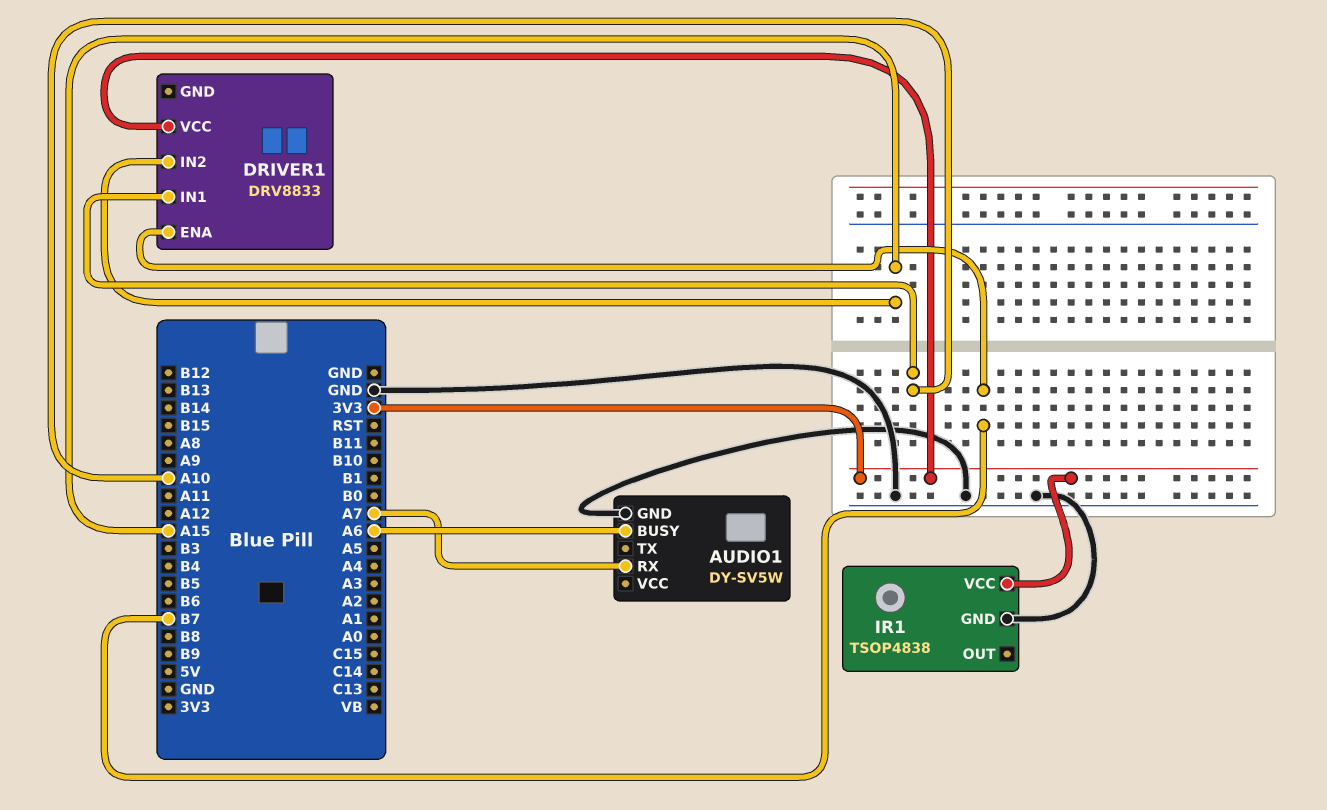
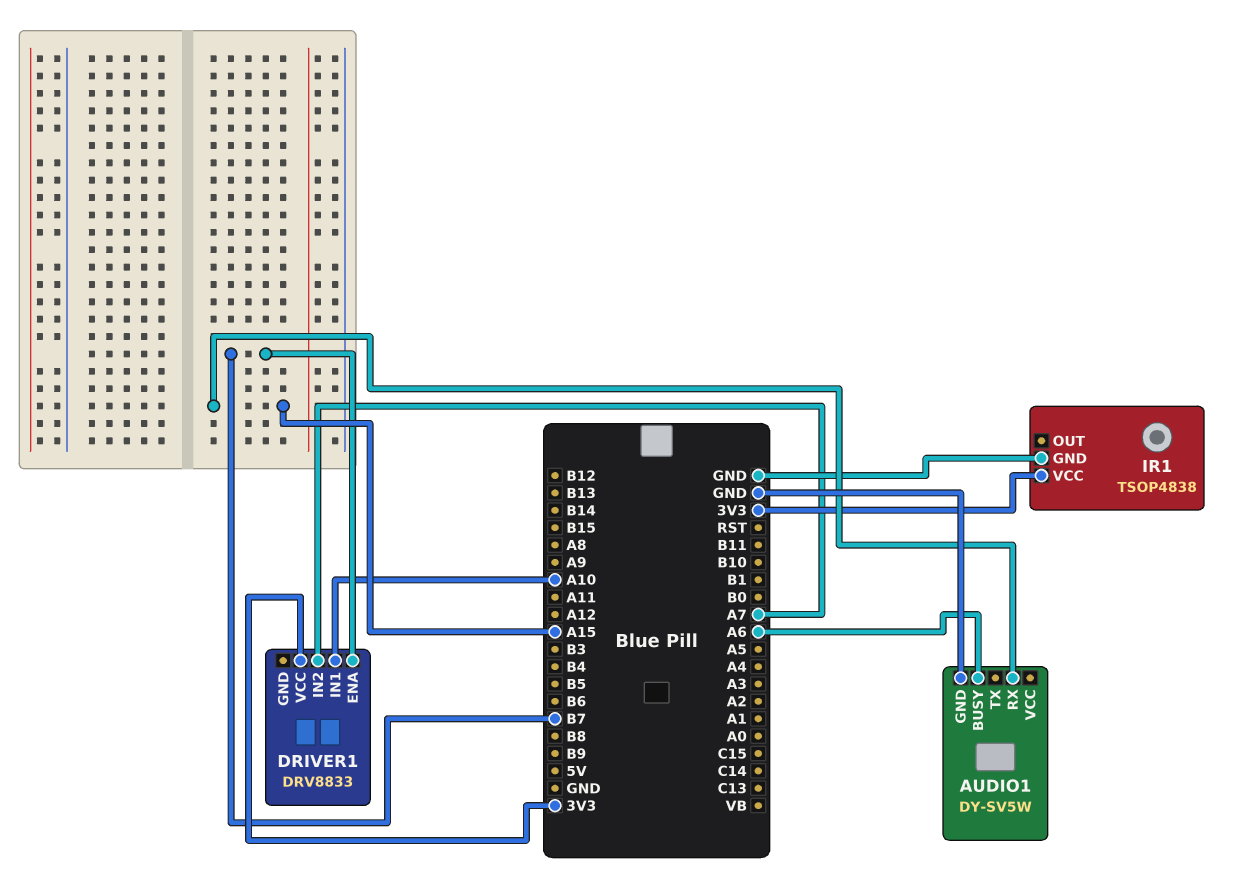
AUDIO1 pin RX: A7 -> A15
DRIVER1 pin IN2: A15 -> A7

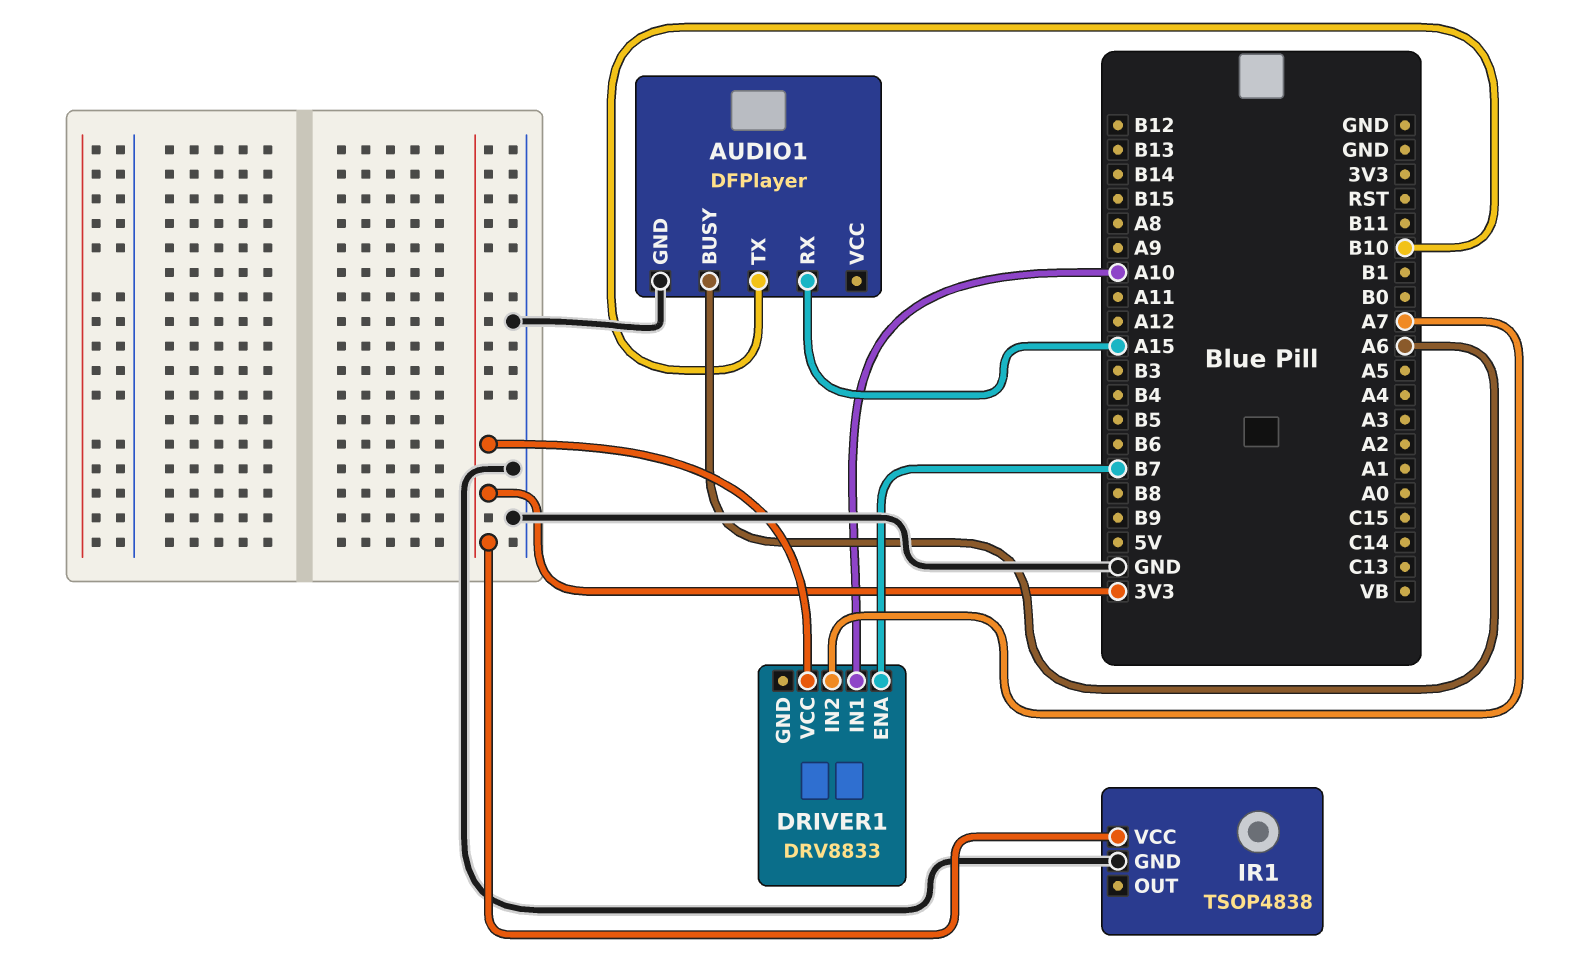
AUDIO1: DY-SV5W -> DFPlayer
AUDIO1 pin TX: none -> B10

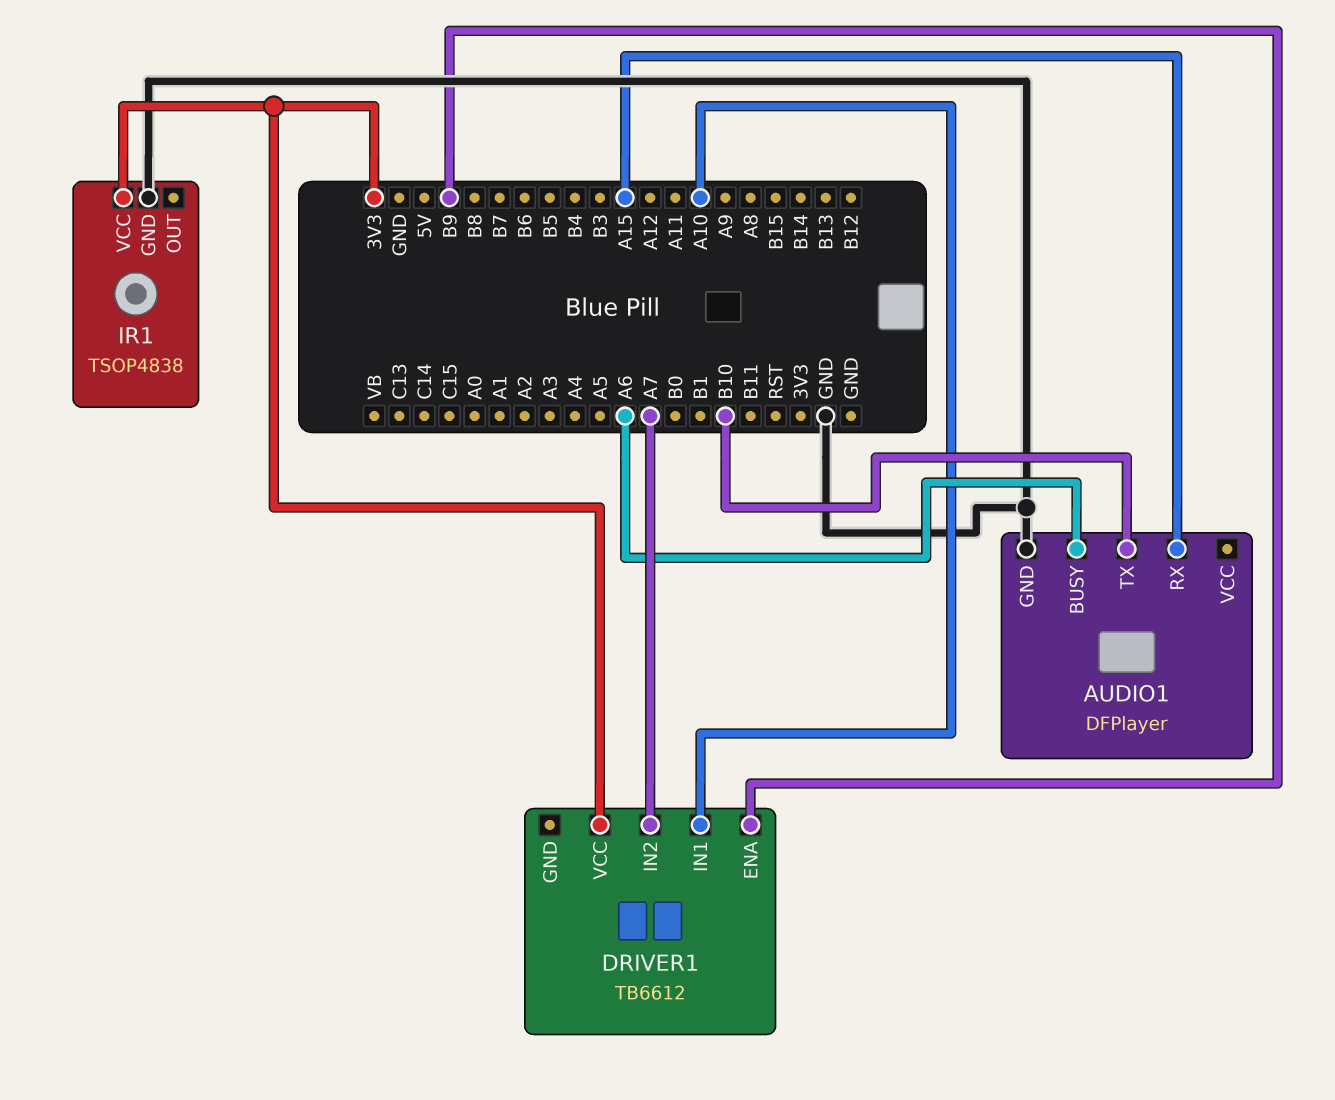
DRIVER1: DRV8833 -> TB6612
DRIVER1 pin ENA: B7 -> B9

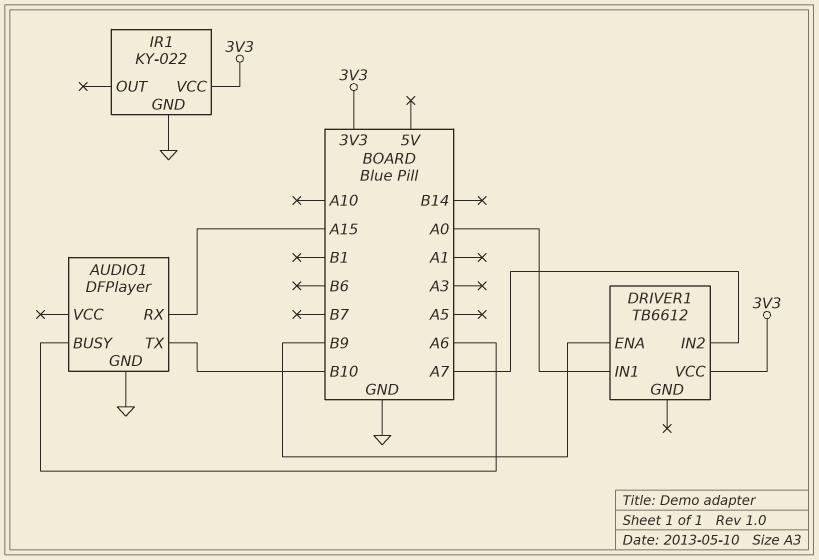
DRIVER1 pin IN1: A10 -> A0
IR1: TSOP4838 -> KY-022

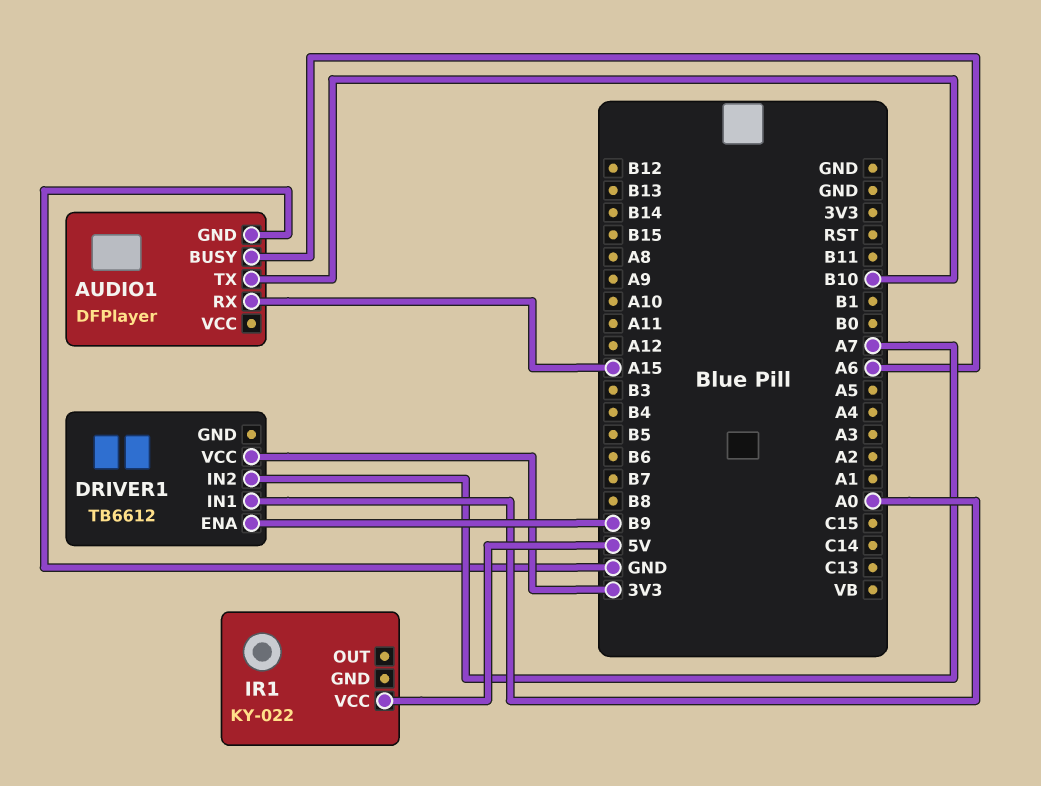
IR1 pin GND: GND -> none
IR1 pin VCC: 3V3 -> 5V

